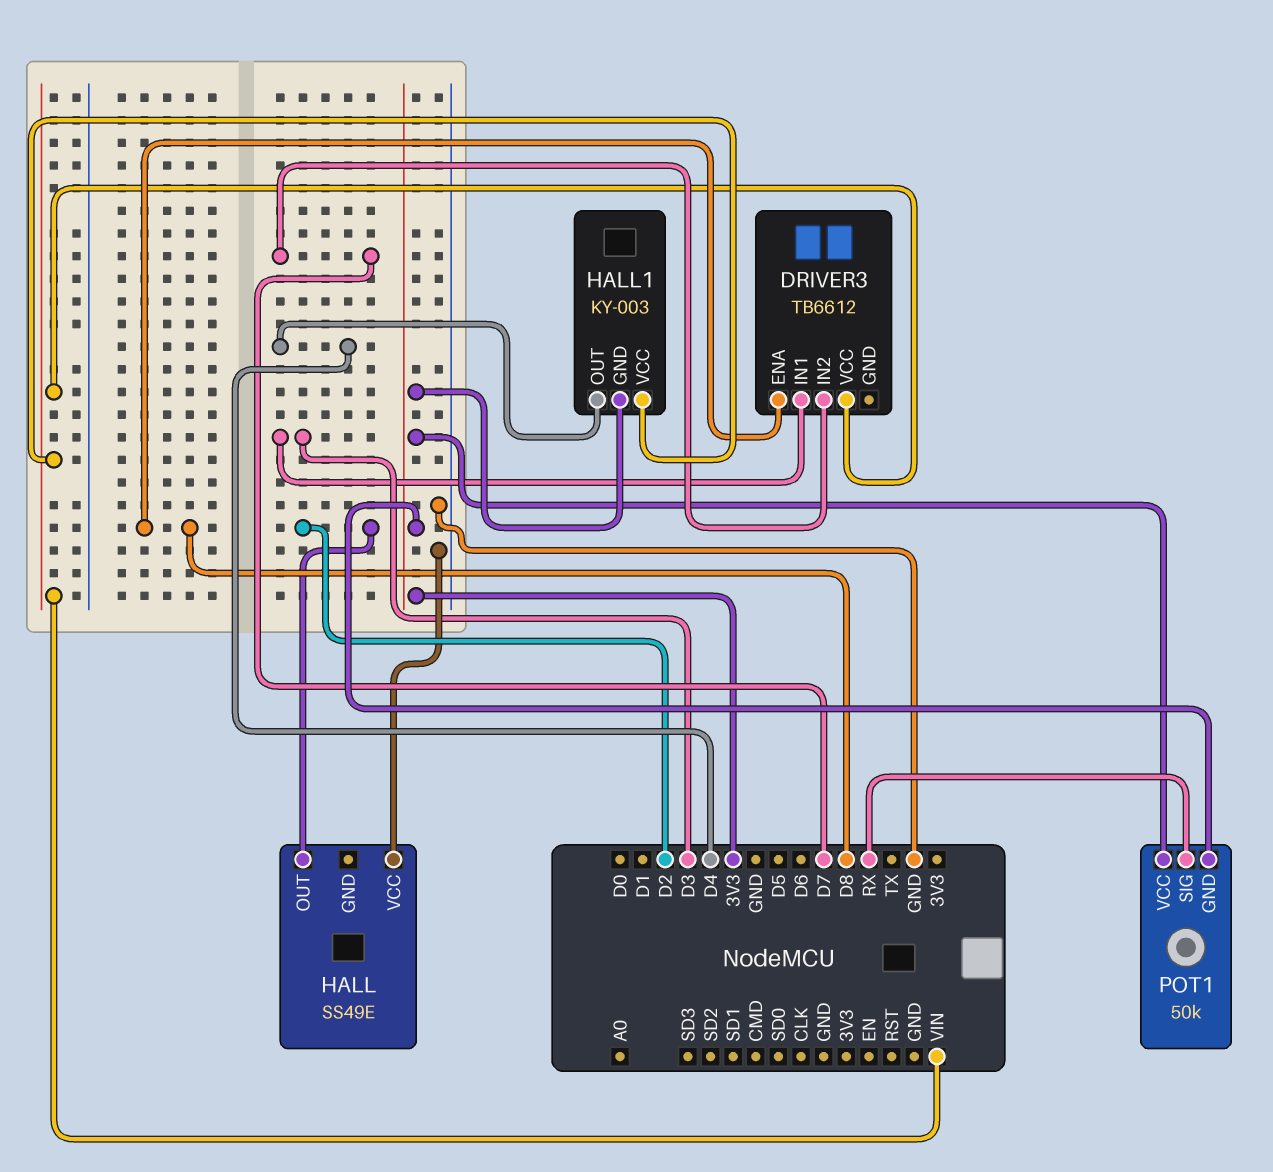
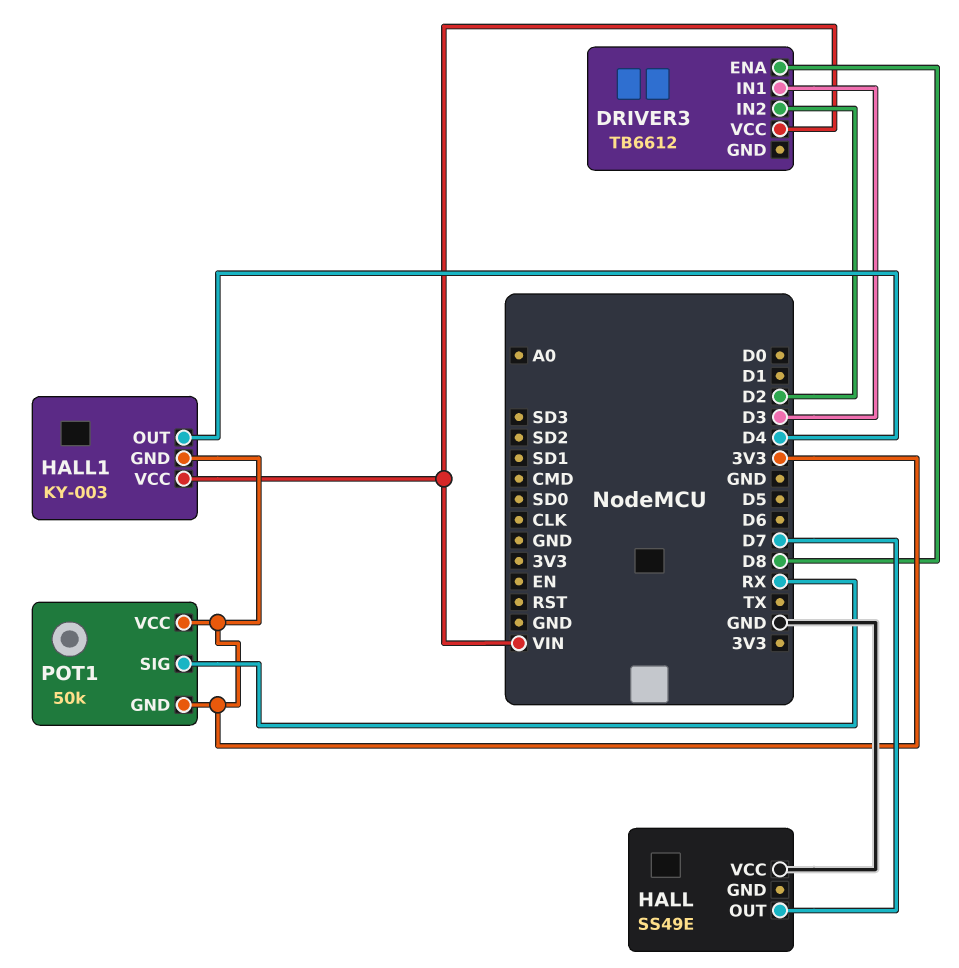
DRIVER3 pin IN2: D7 -> D2
HALL pin OUT: D2 -> D7

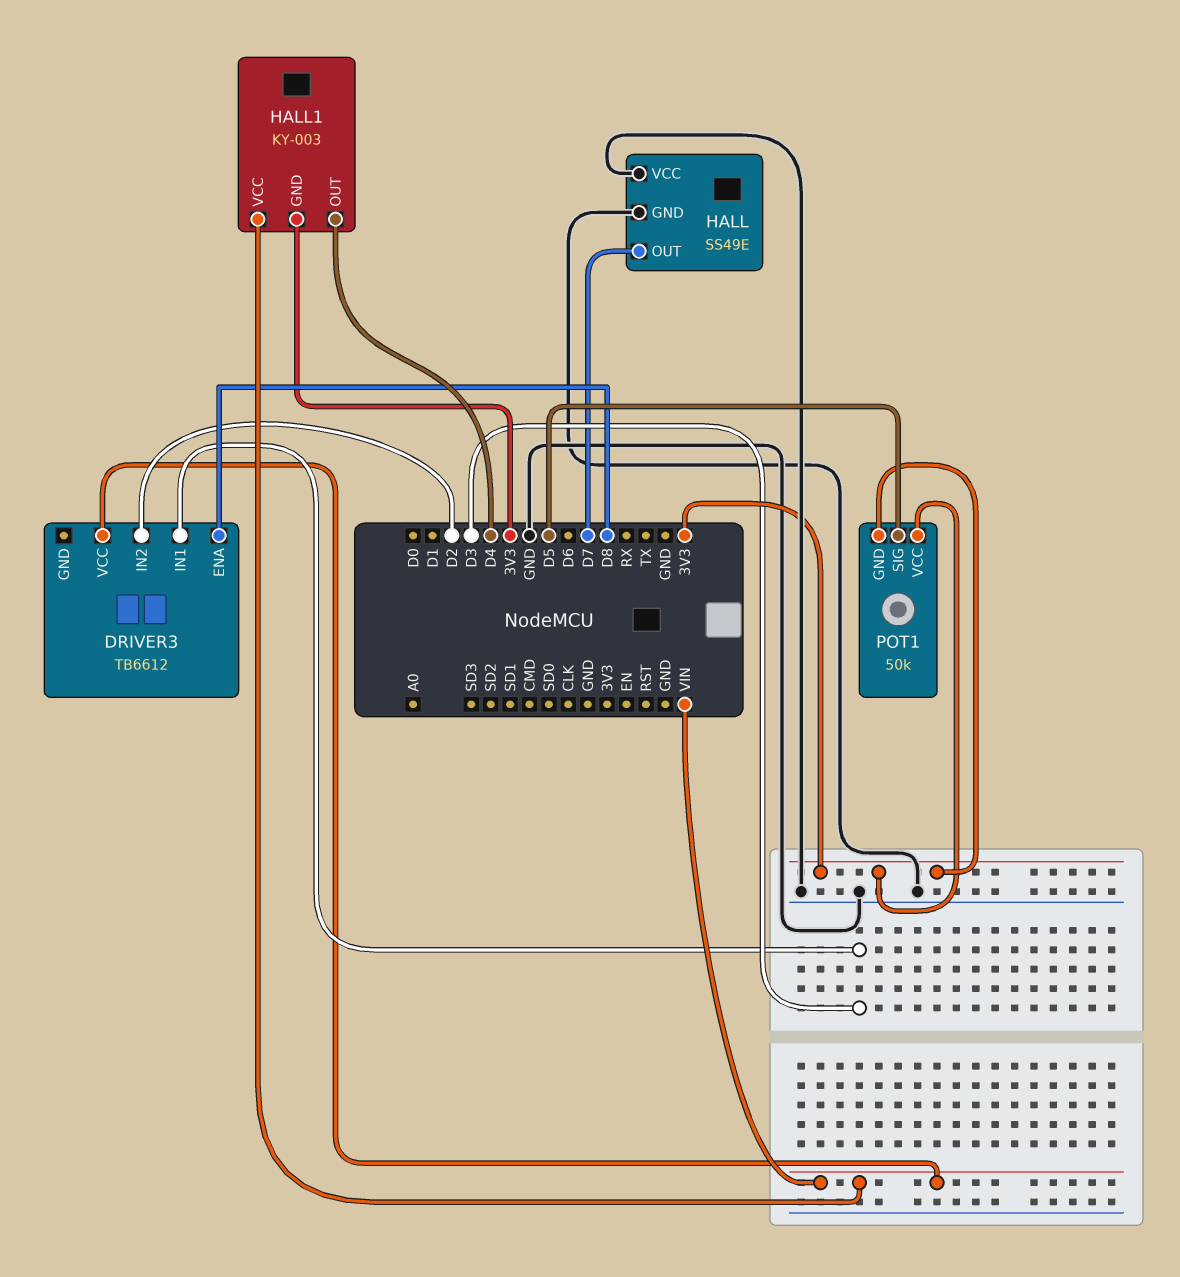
HALL pin GND: none -> GND
POT1 pin SIG: RX -> D5

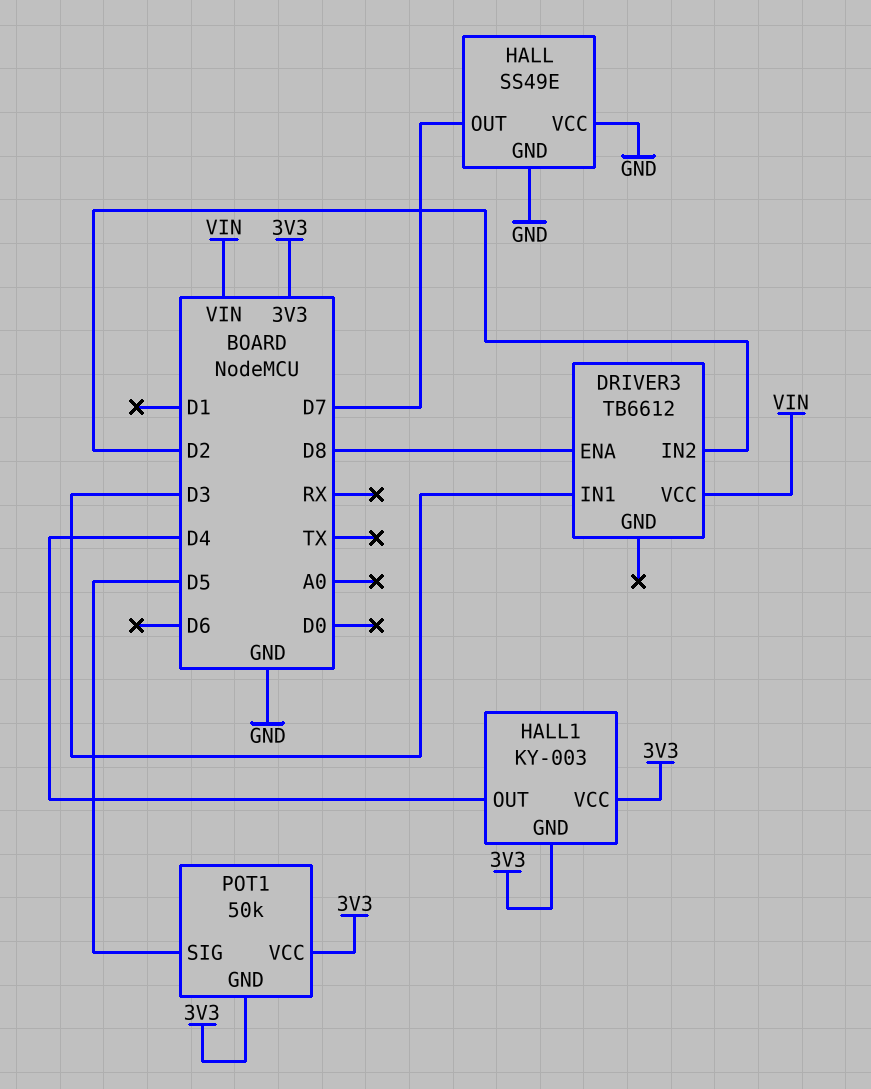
HALL1 pin VCC: VIN -> 3V3

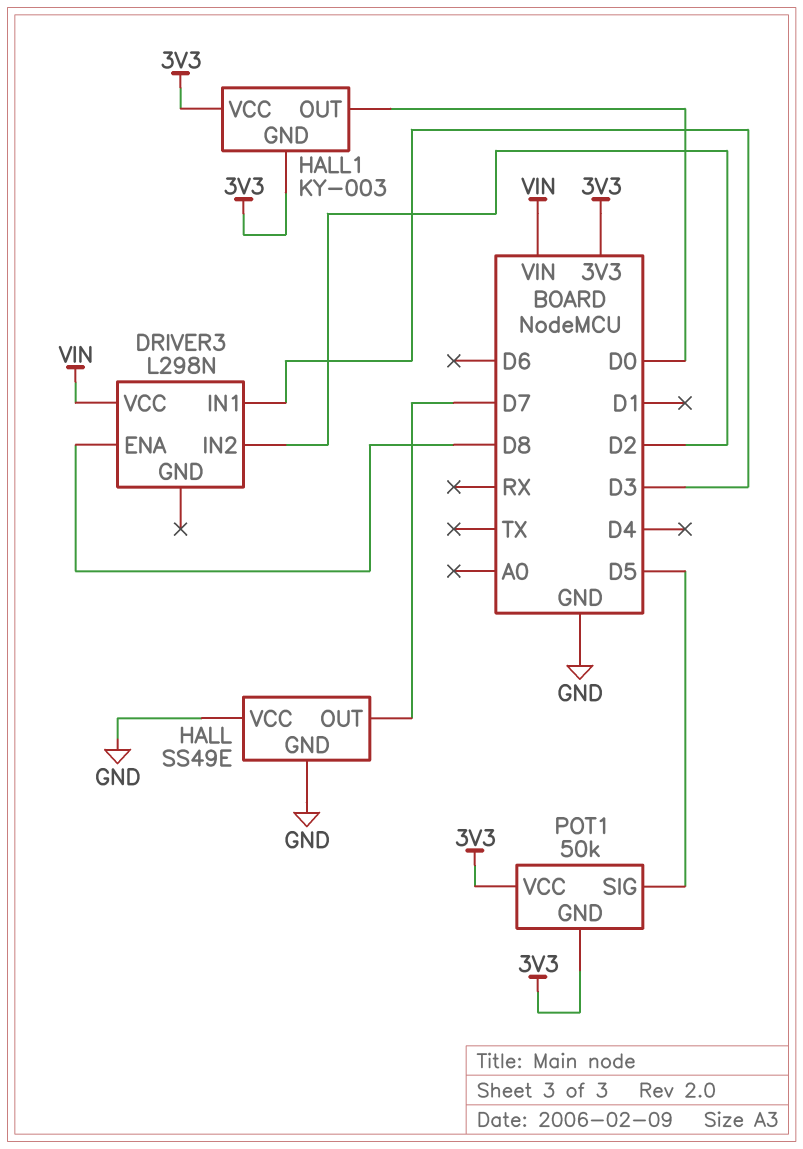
DRIVER3: TB6612 -> L298N
HALL1 pin OUT: D4 -> D0

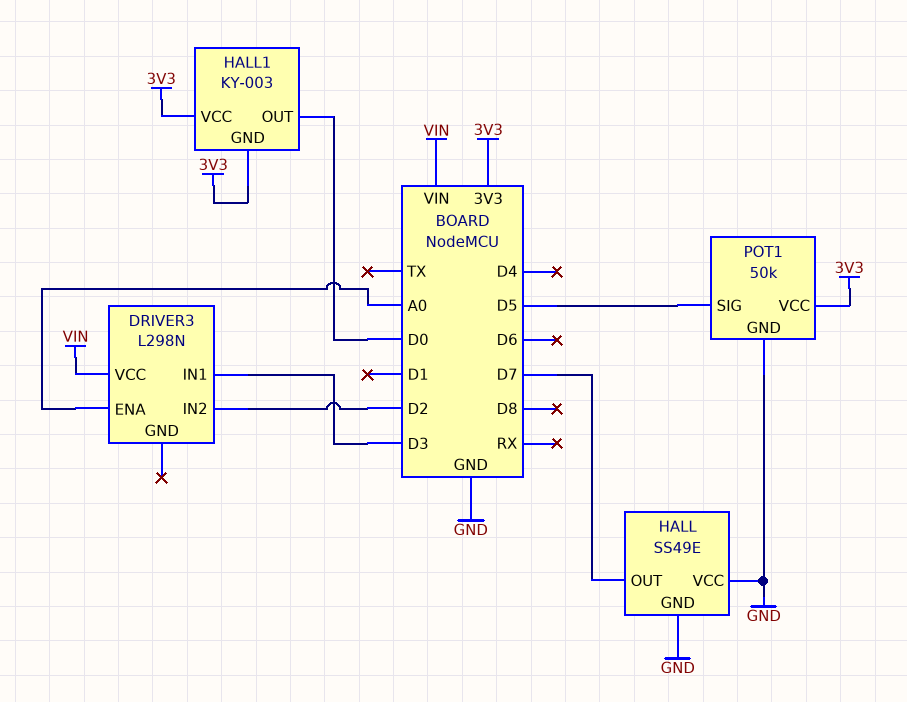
DRIVER3 pin ENA: D8 -> A0
POT1 pin GND: 3V3 -> GND

